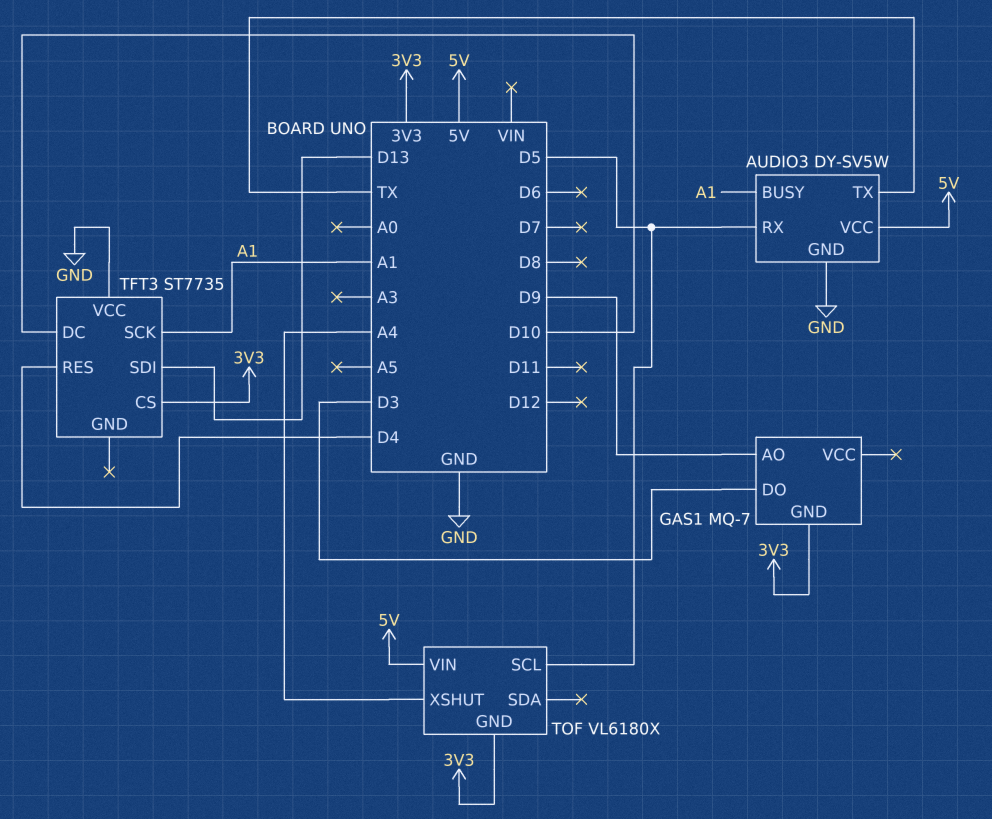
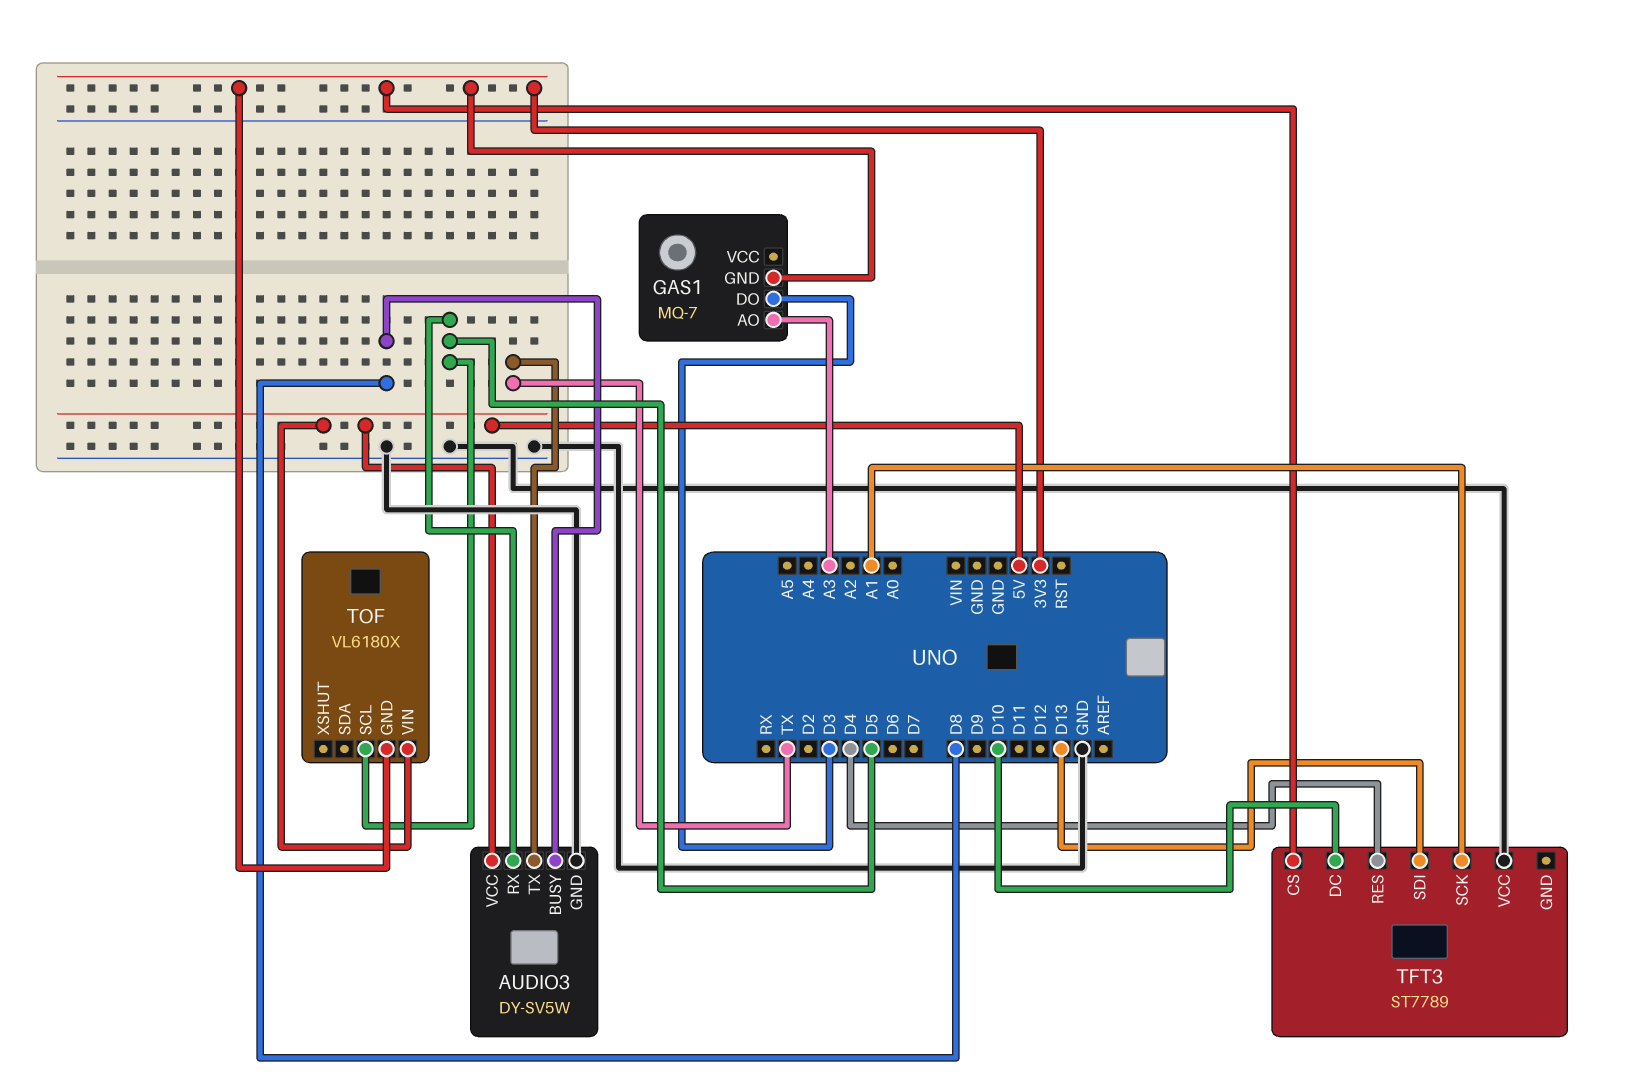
AUDIO3 pin BUSY: A1 -> D8
GAS1 pin AO: D9 -> A3
TFT3: ST7735 -> ST7789
TOF pin XSHUT: A4 -> none

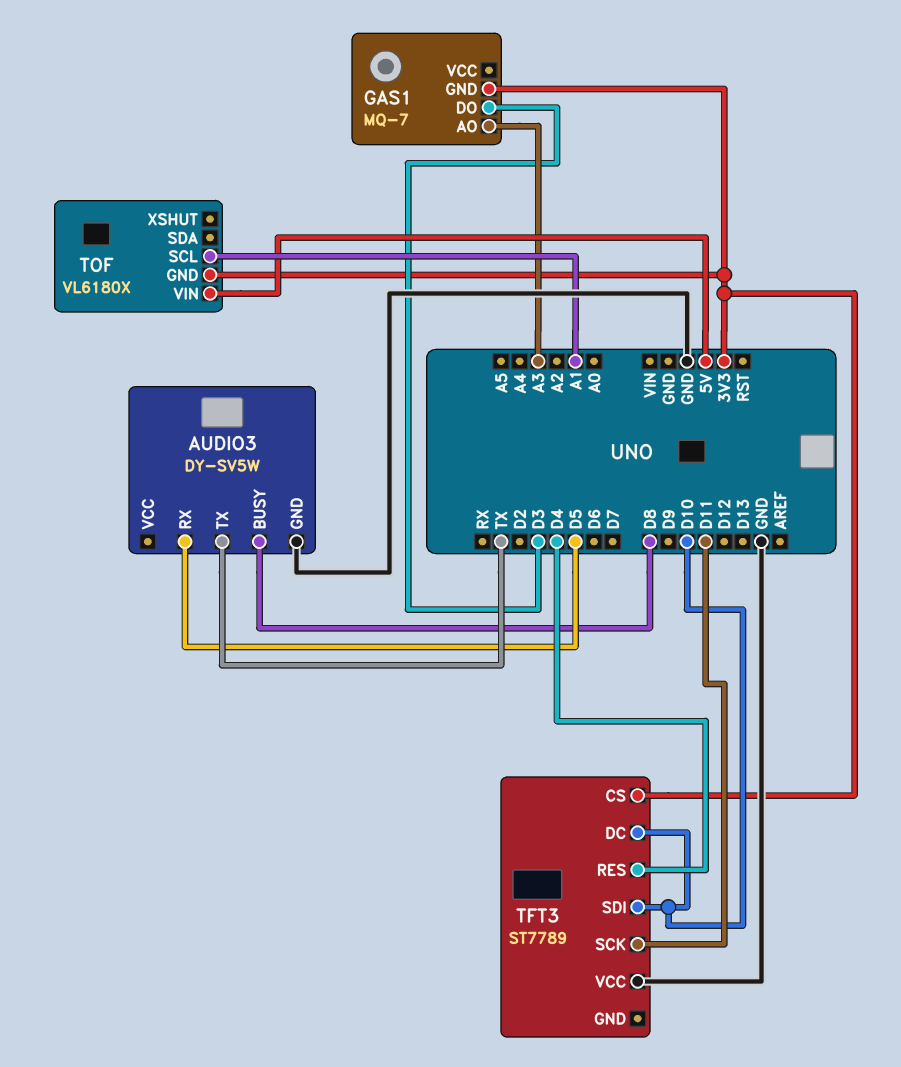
AUDIO3 pin VCC: 5V -> none
TFT3 pin SCK: A1 -> D11
TFT3 pin SDI: D13 -> D10
TOF pin SCL: D5 -> A1

